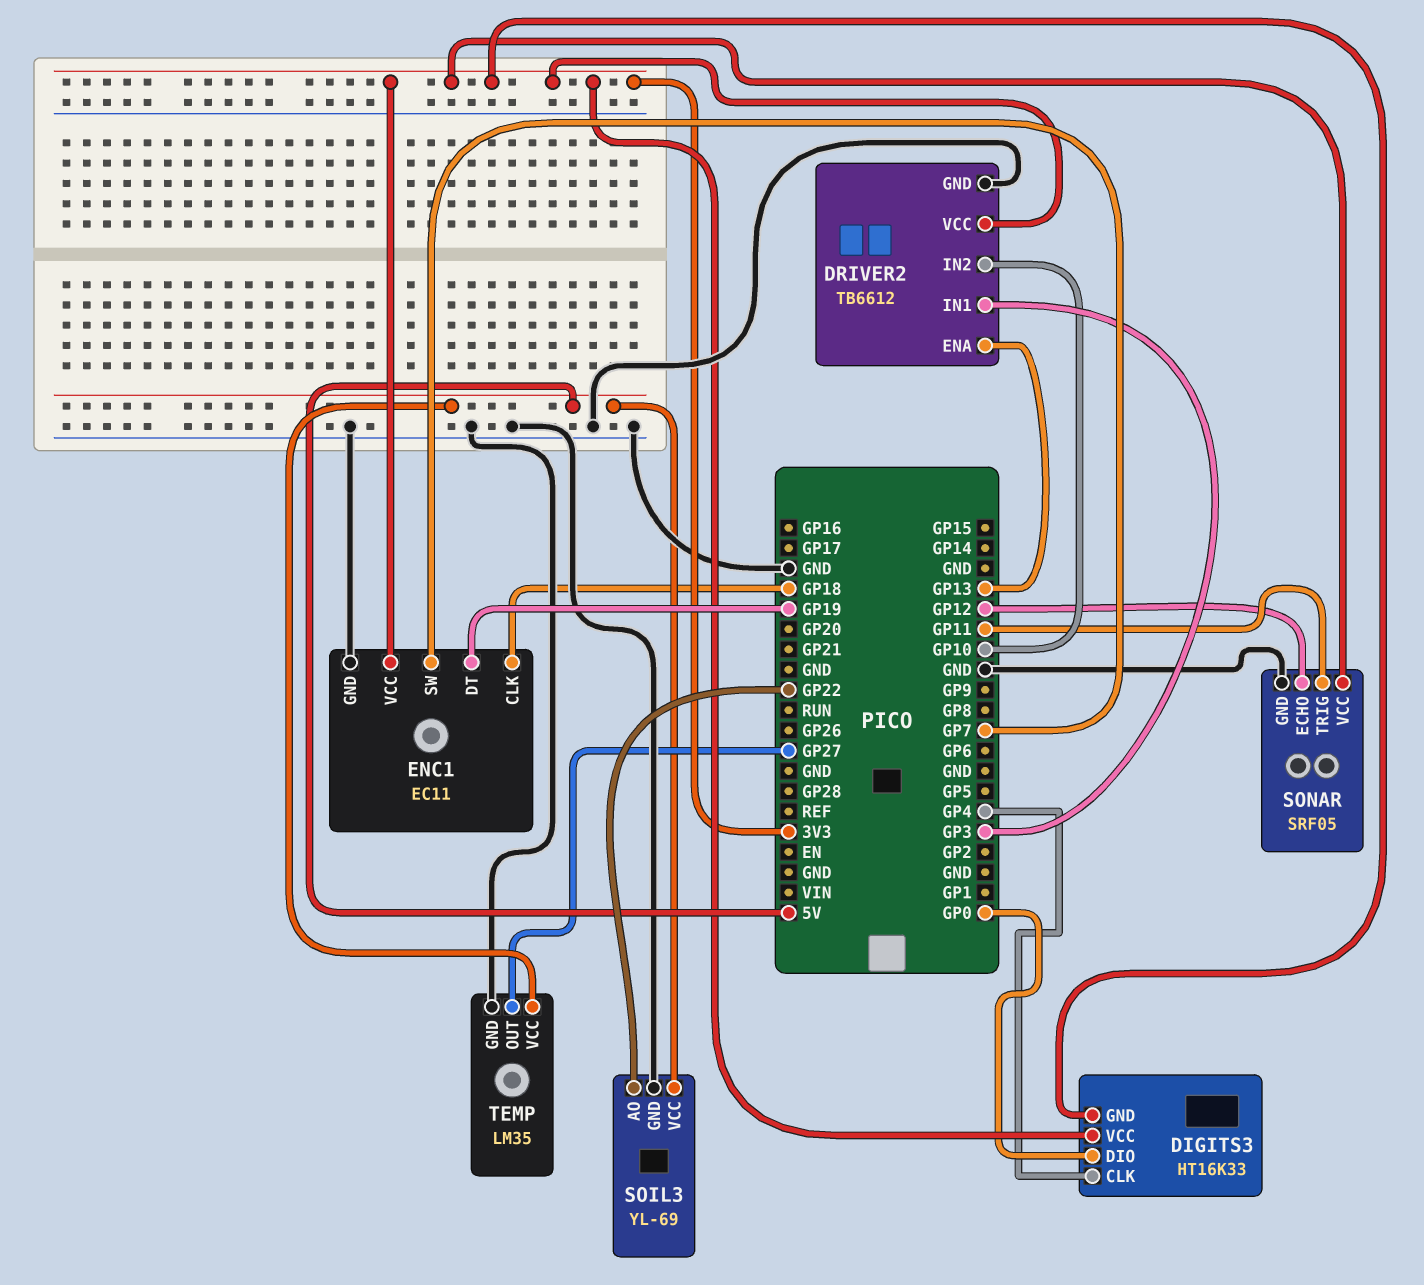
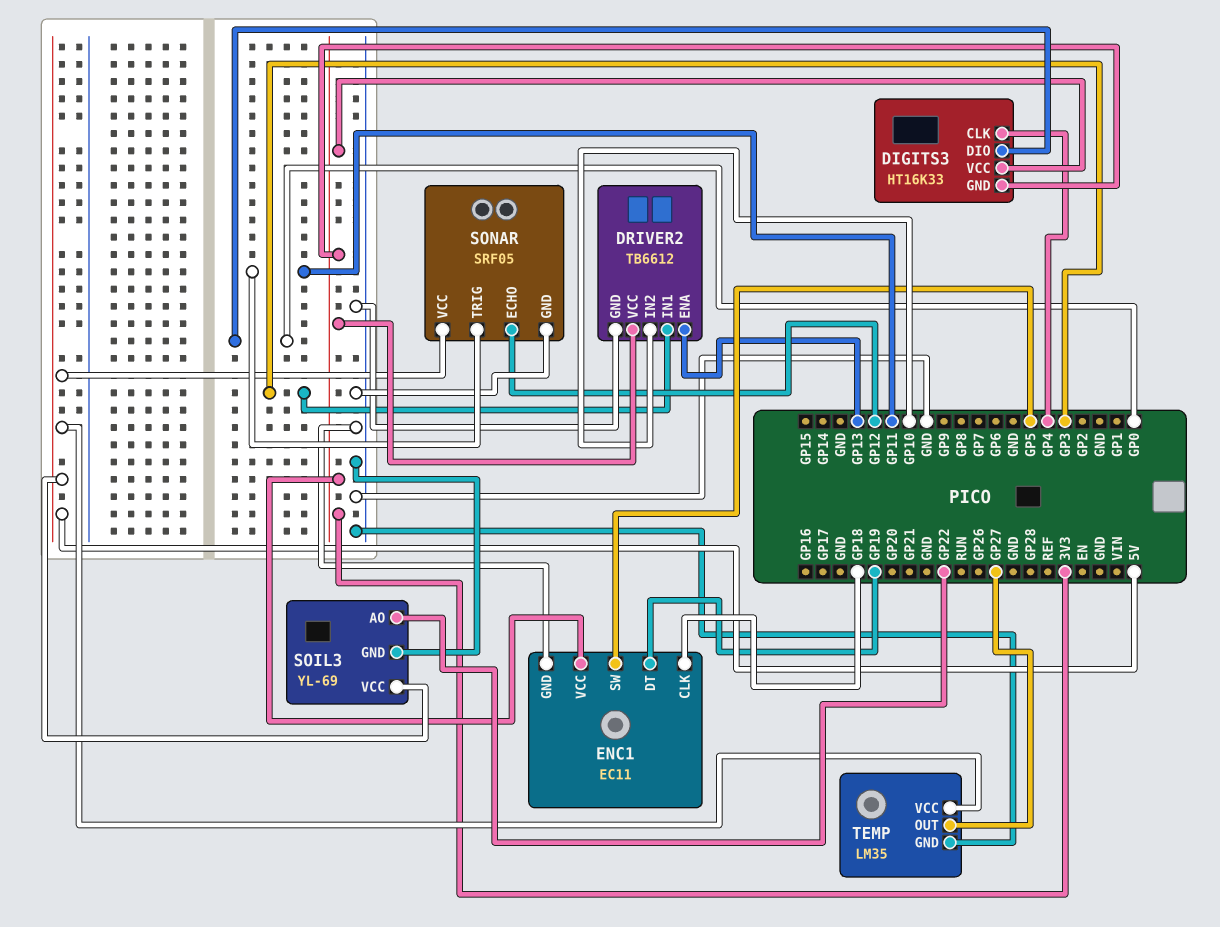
ENC1 pin SW: GP7 -> GP5
SONAR pin VCC: 3V3 -> 5V

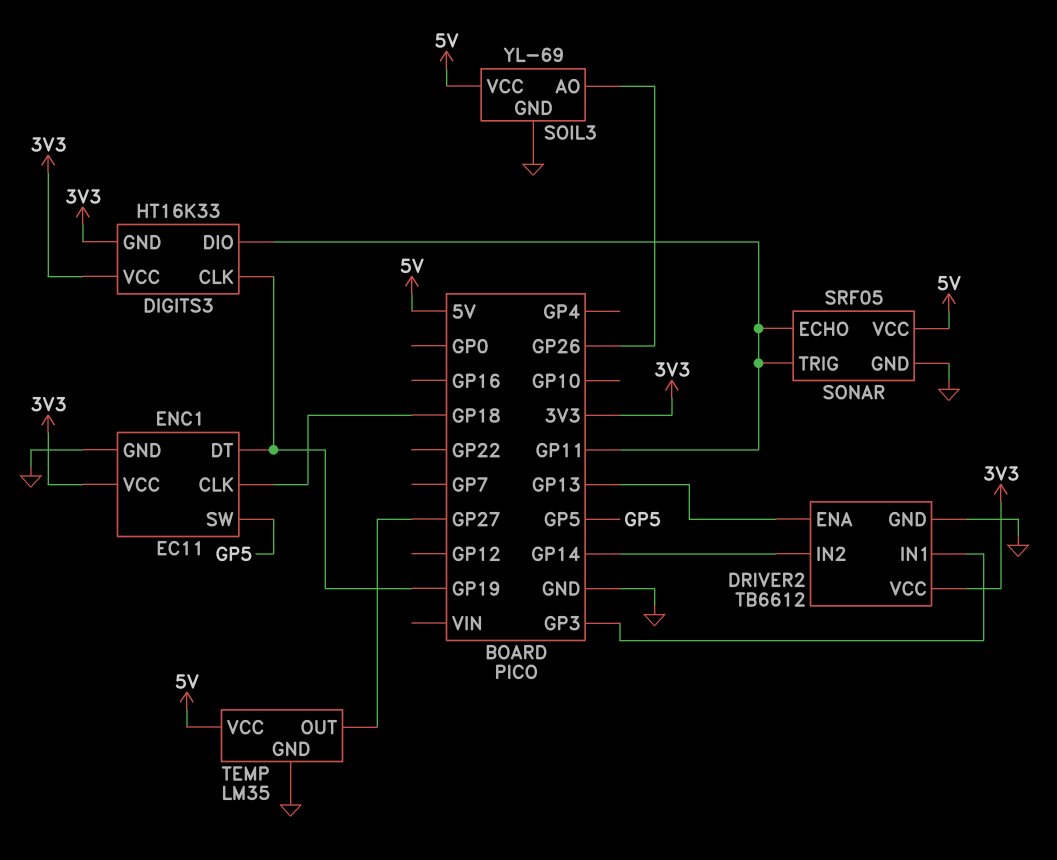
DIGITS3 pin CLK: GP4 -> GP19
DIGITS3 pin DIO: GP0 -> GP11
DRIVER2 pin IN2: GP10 -> GP14
SOIL3 pin AO: GP22 -> GP26
SONAR pin ECHO: GP12 -> GP11

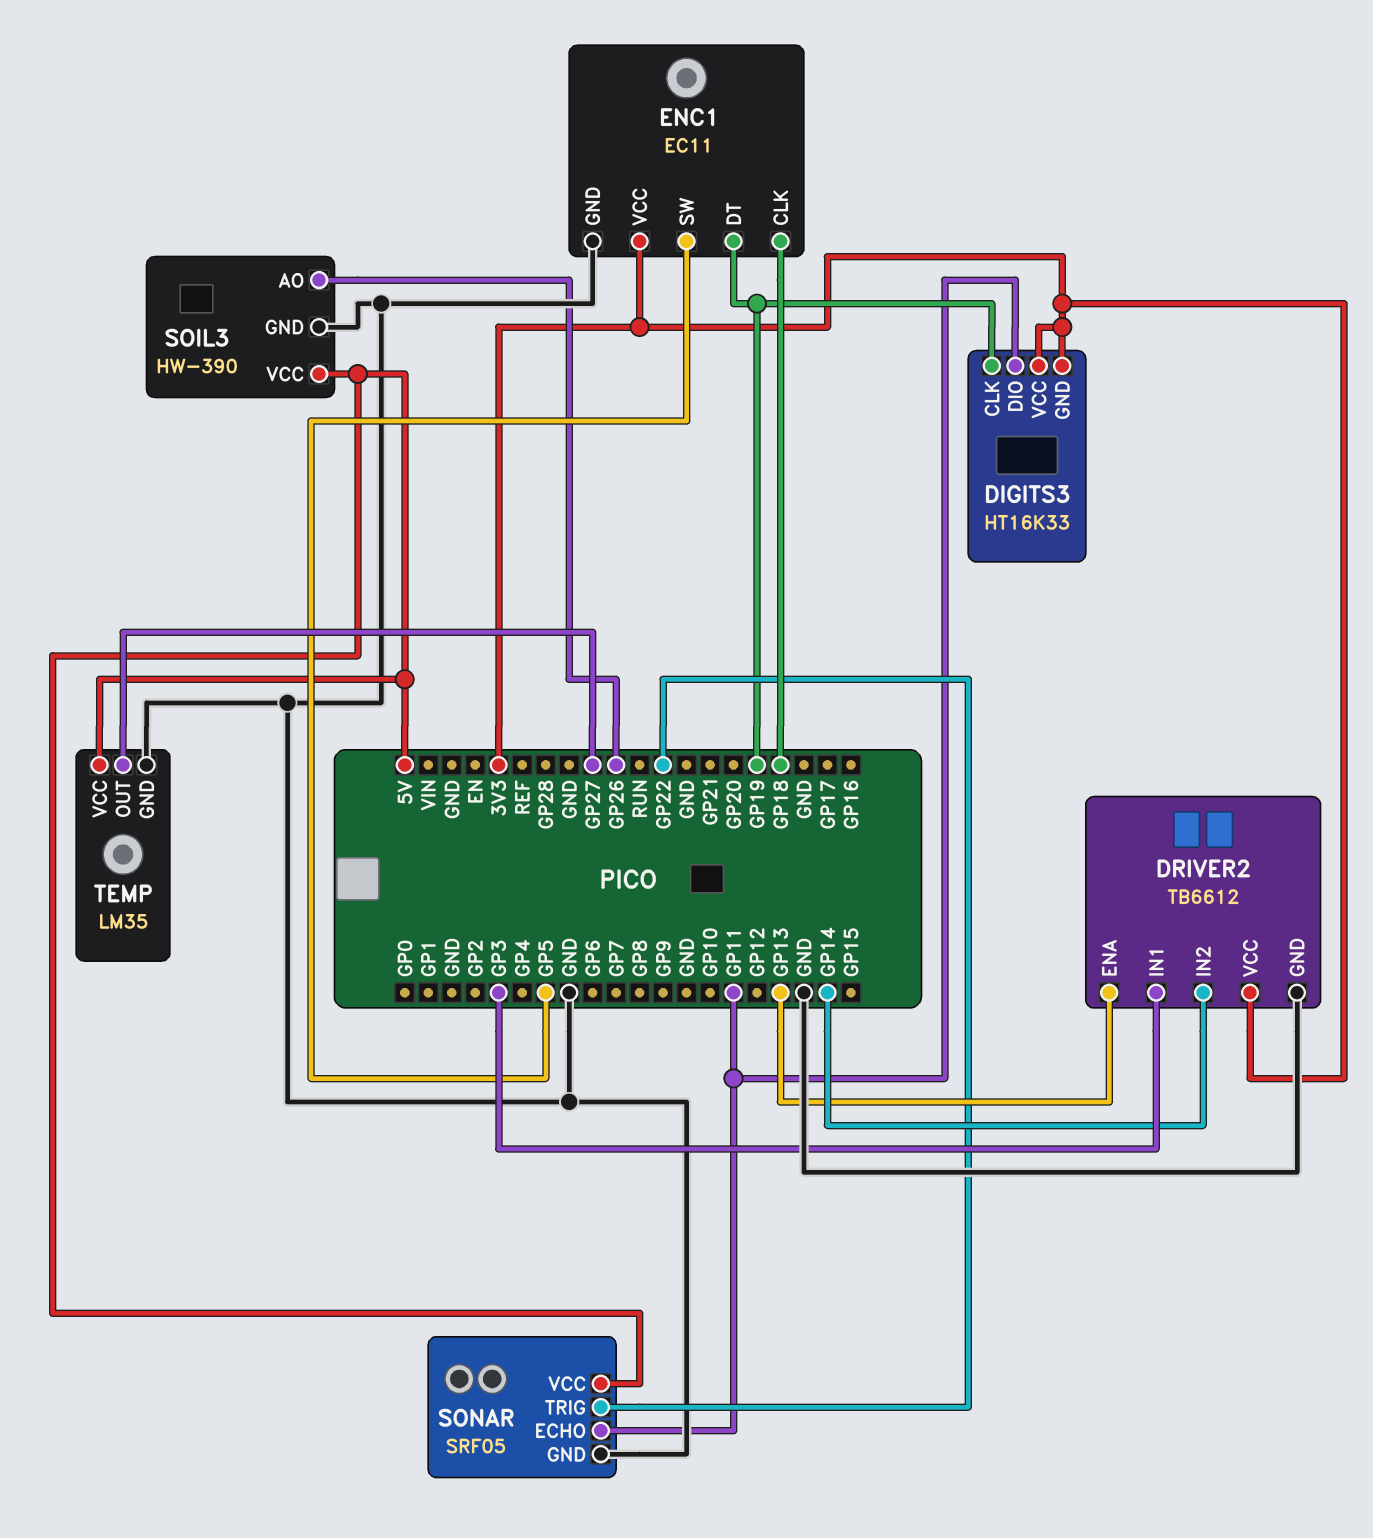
SOIL3: YL-69 -> HW-390
SONAR pin TRIG: GP11 -> GP22

